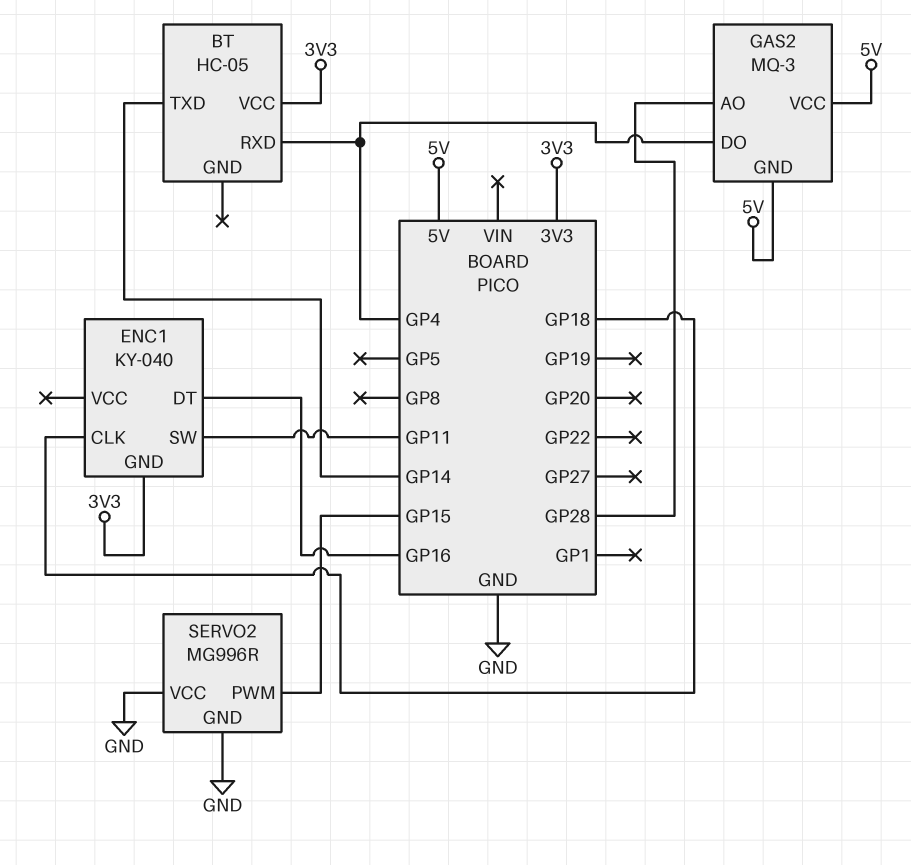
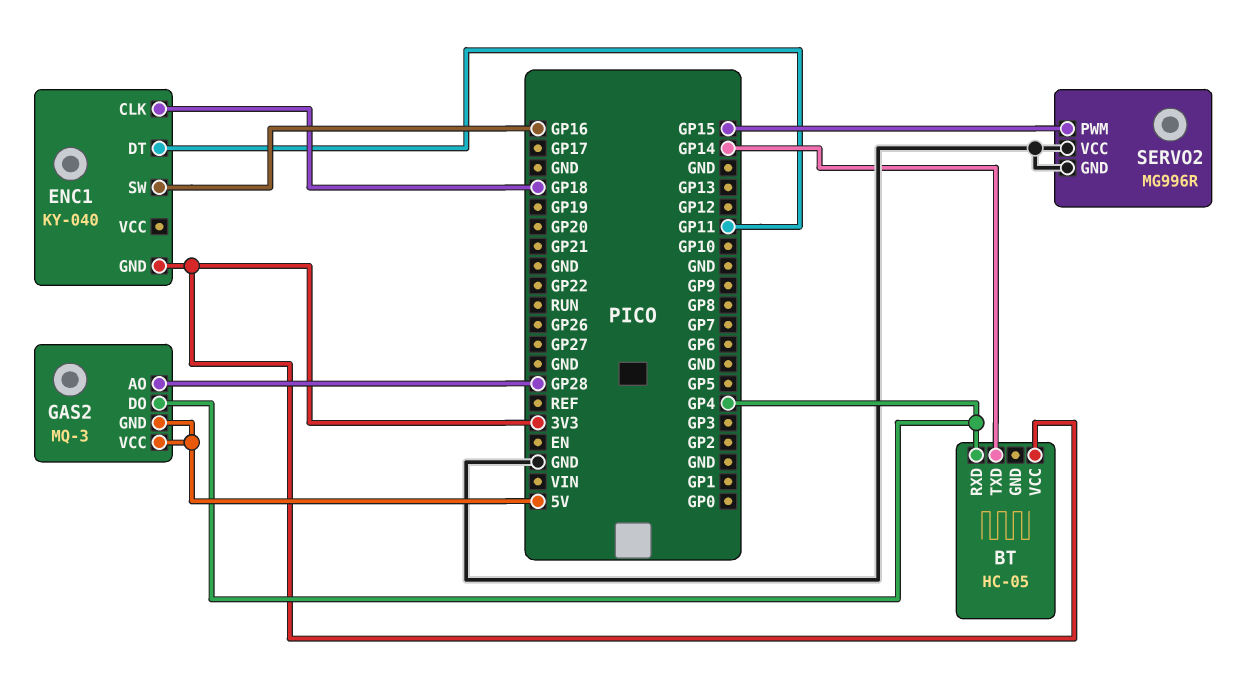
ENC1 pin DT: GP16 -> GP11
ENC1 pin SW: GP11 -> GP16

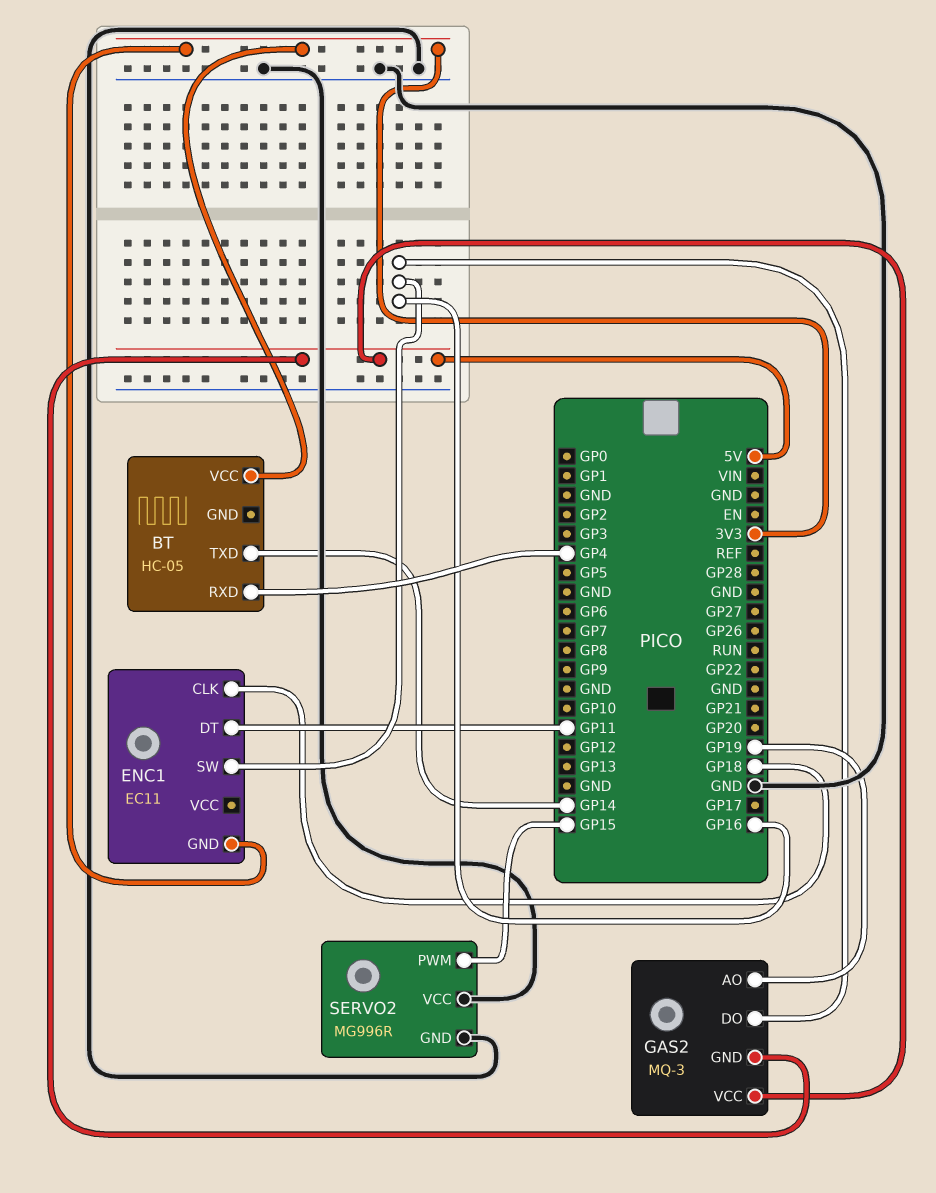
ENC1: KY-040 -> EC11
GAS2 pin AO: GP28 -> GP19
GAS2 pin DO: GP4 -> GP16

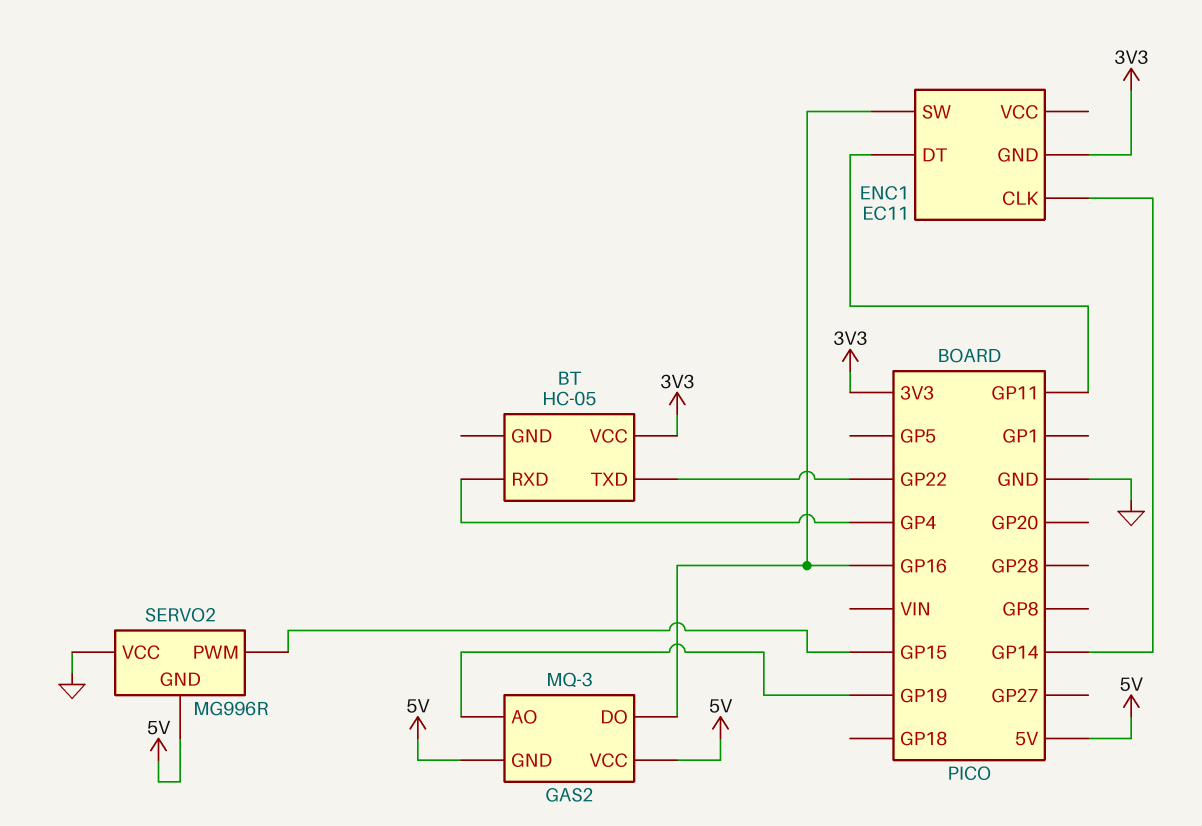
BT pin TXD: GP14 -> GP22
ENC1 pin CLK: GP18 -> GP14
SERVO2 pin GND: GND -> 5V

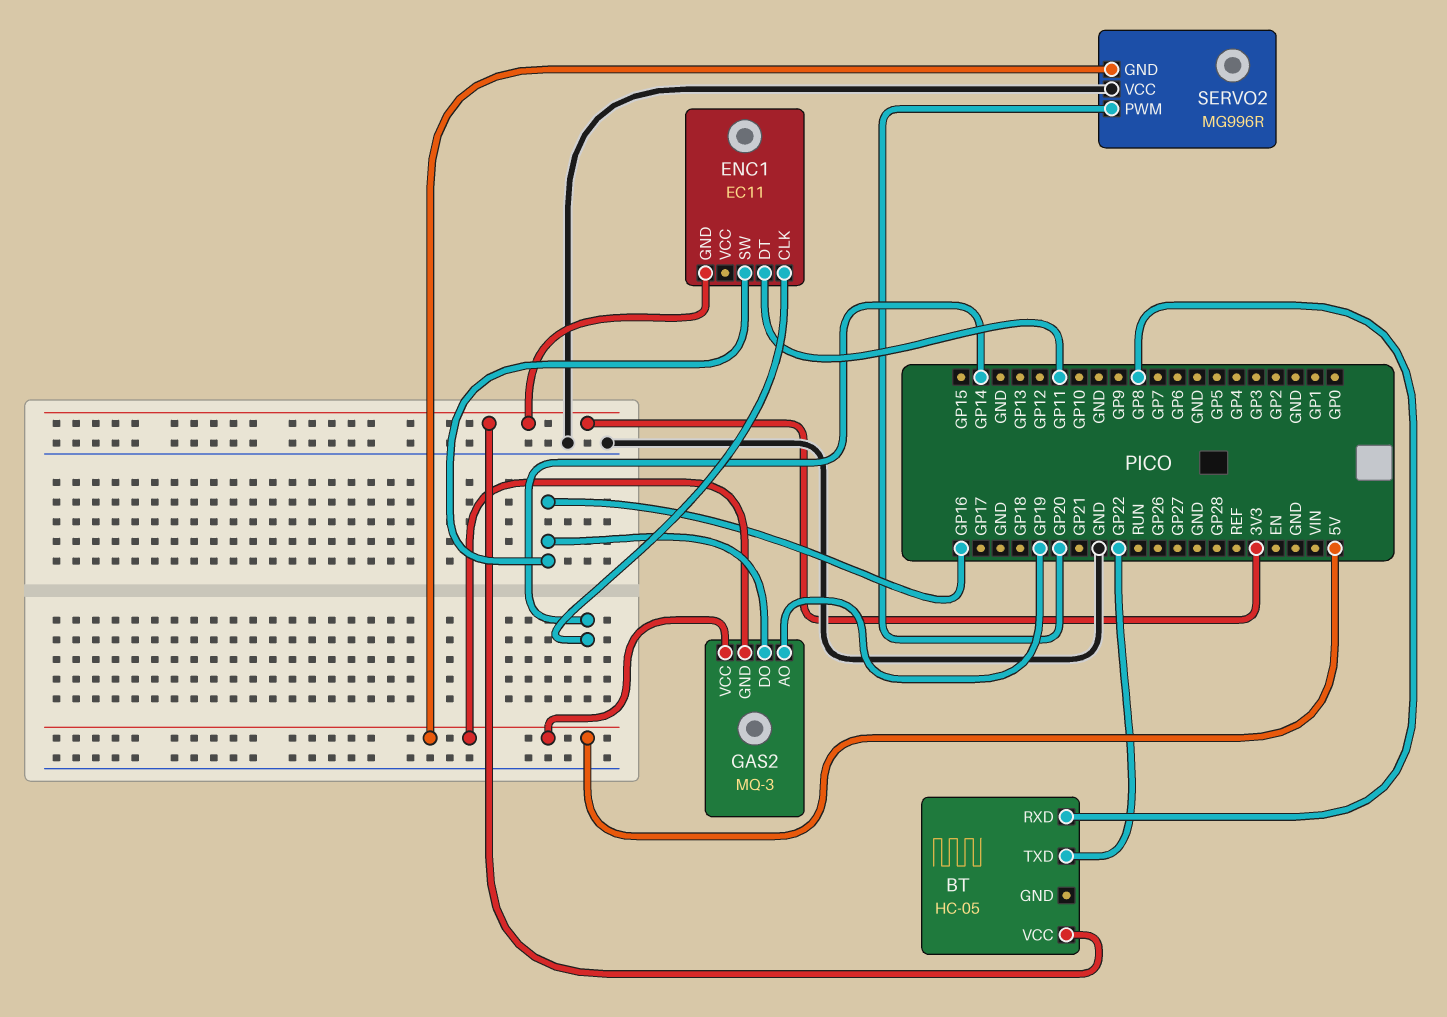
BT pin RXD: GP4 -> GP8
SERVO2 pin PWM: GP15 -> GP20

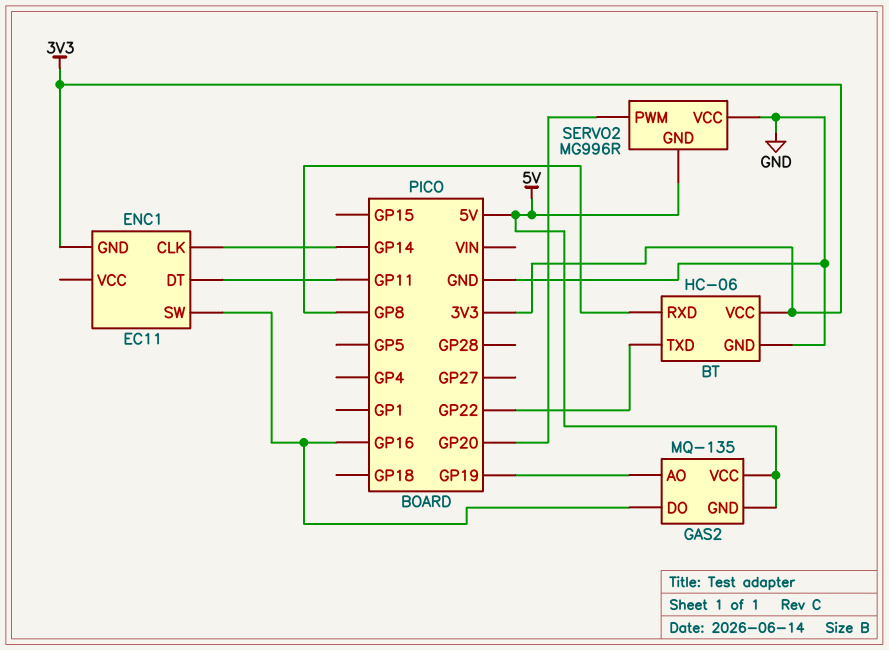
BT: HC-05 -> HC-06
BT pin GND: none -> GND
GAS2: MQ-3 -> MQ-135

